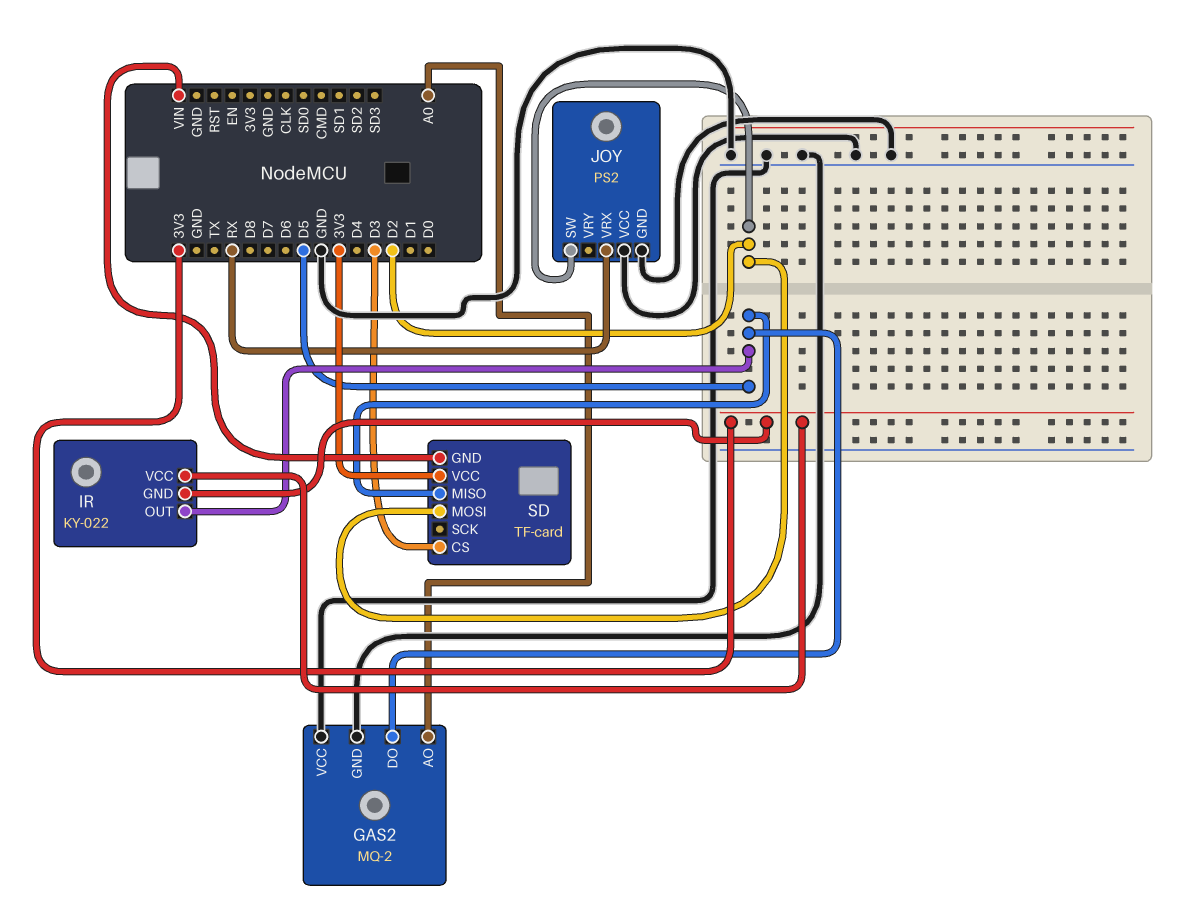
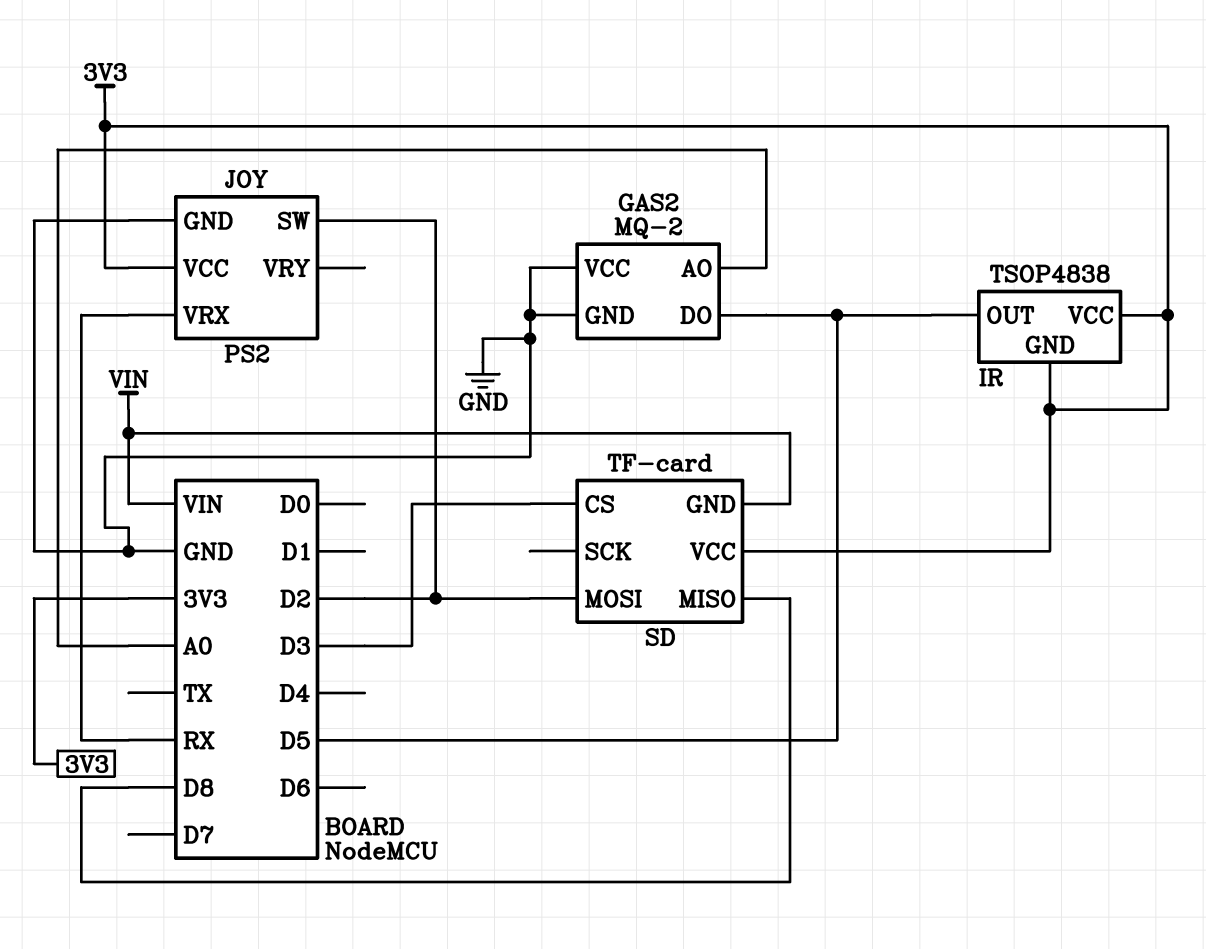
IR: KY-022 -> TSOP4838
JOY pin VCC: GND -> 3V3
SD pin MISO: D5 -> D8

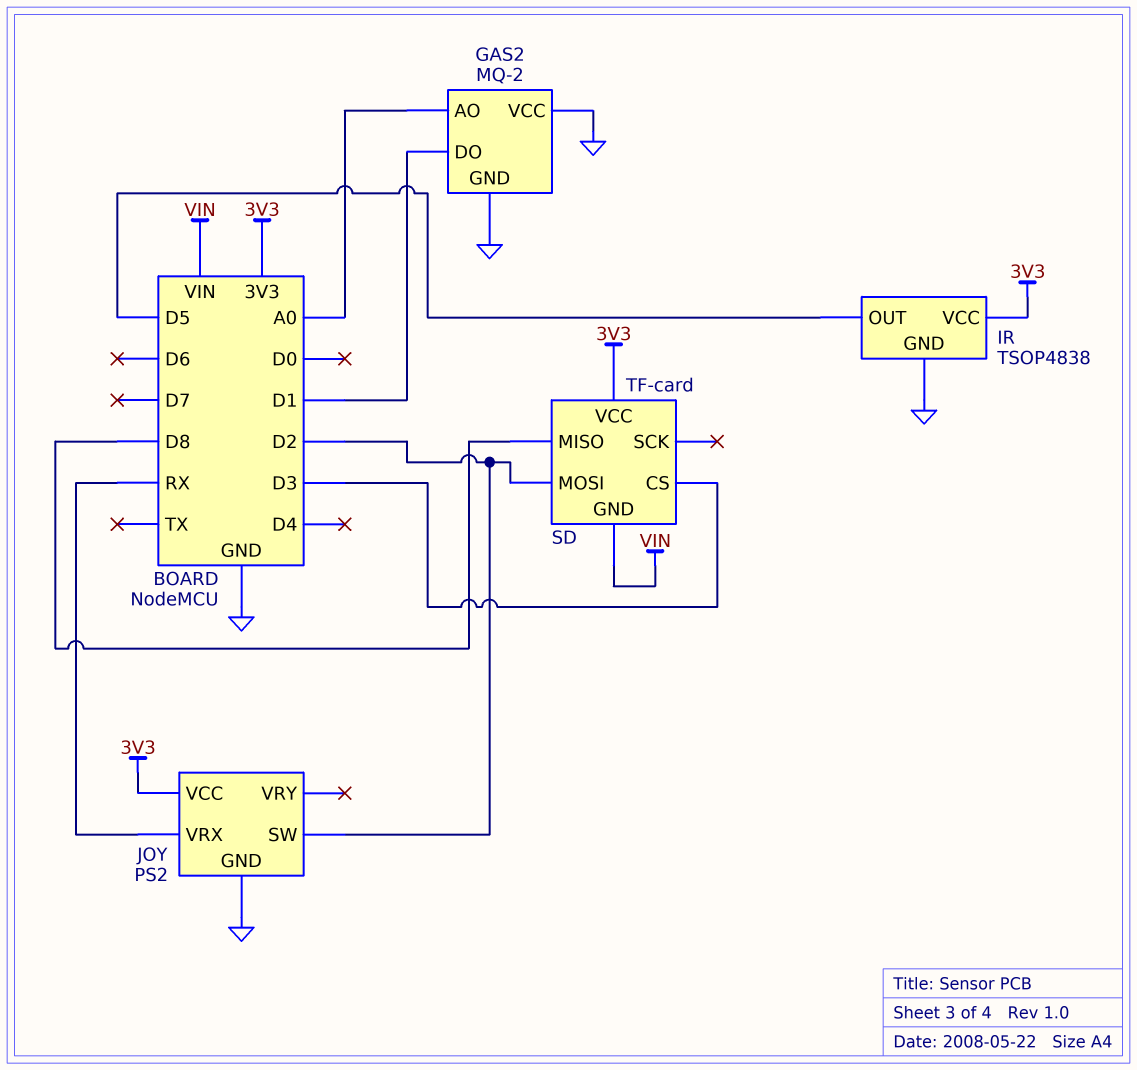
GAS2 pin DO: D5 -> D1
IR pin GND: 3V3 -> GND

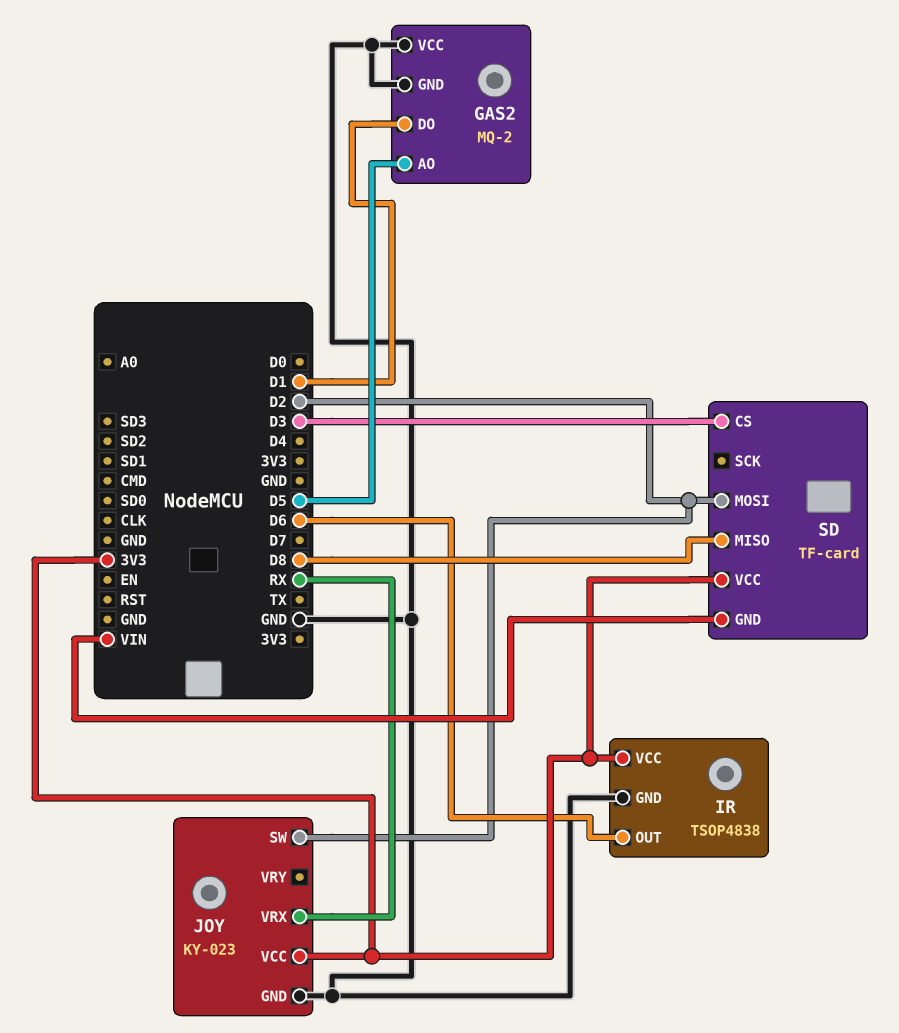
GAS2 pin AO: A0 -> D5
IR pin OUT: D5 -> D6
JOY: PS2 -> KY-023

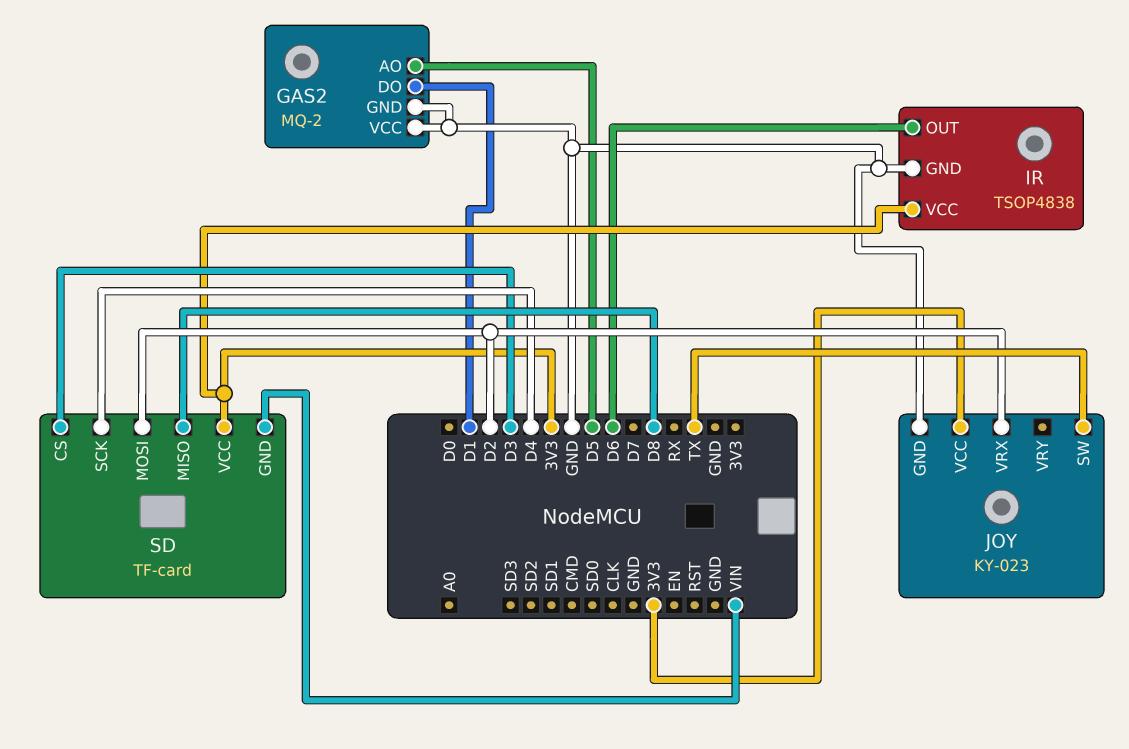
JOY pin SW: D2 -> TX
JOY pin VRX: RX -> D2
SD pin SCK: none -> D4

